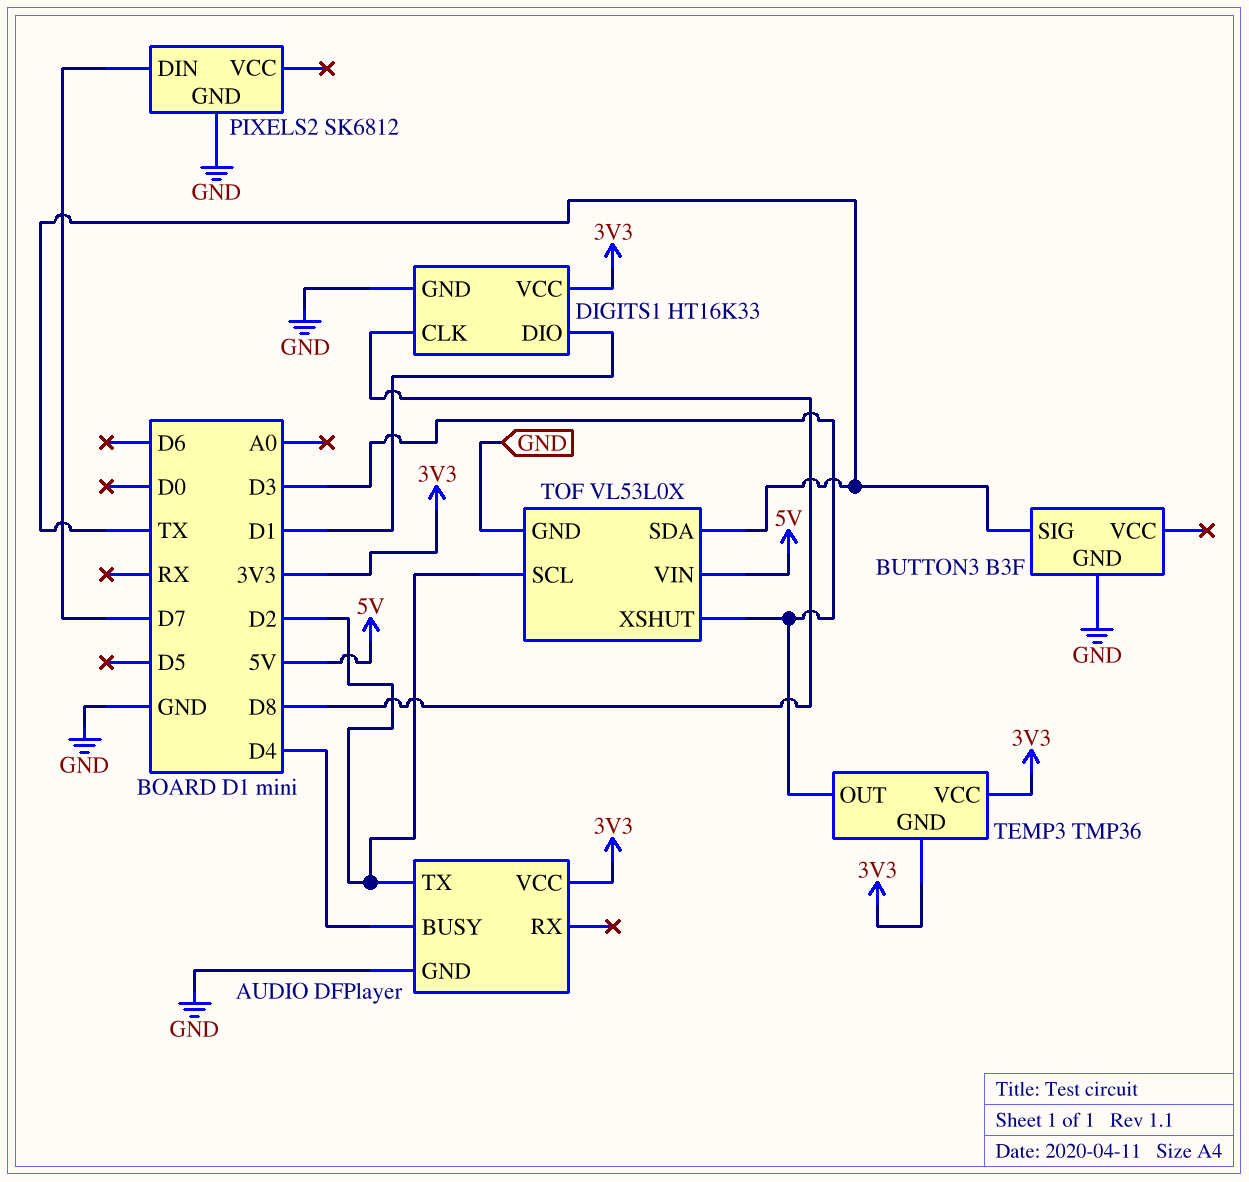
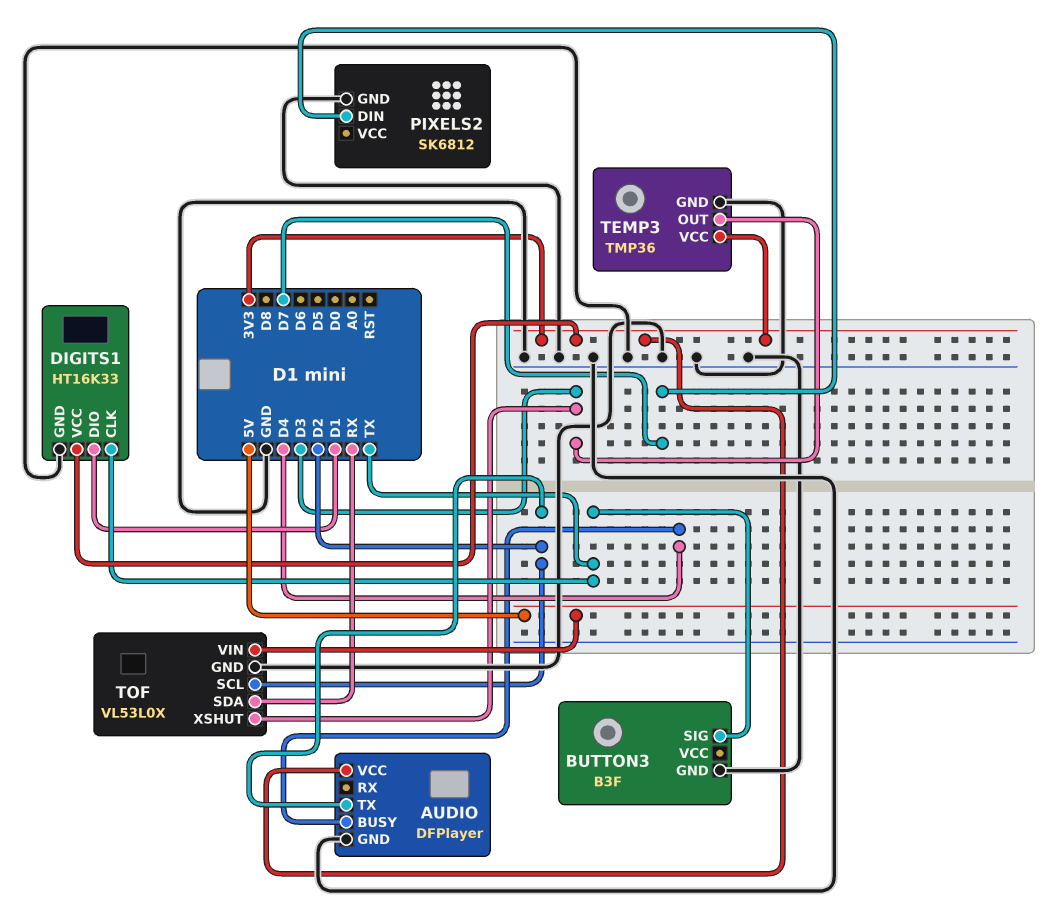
DIGITS1 pin CLK: D8 -> TX
TEMP3 pin GND: 3V3 -> GND
TOF pin SDA: TX -> RX

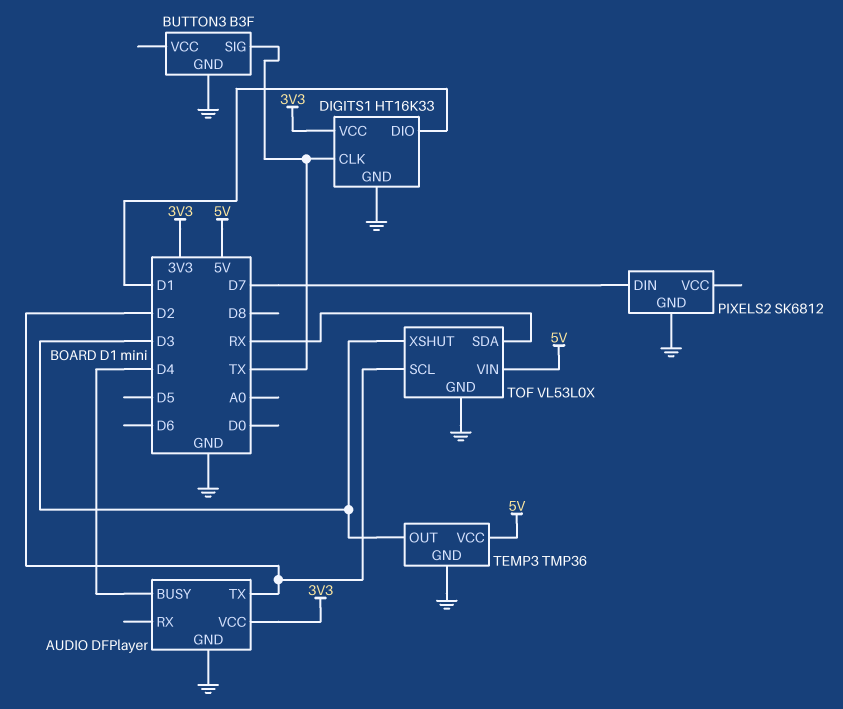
TEMP3 pin VCC: 3V3 -> 5V

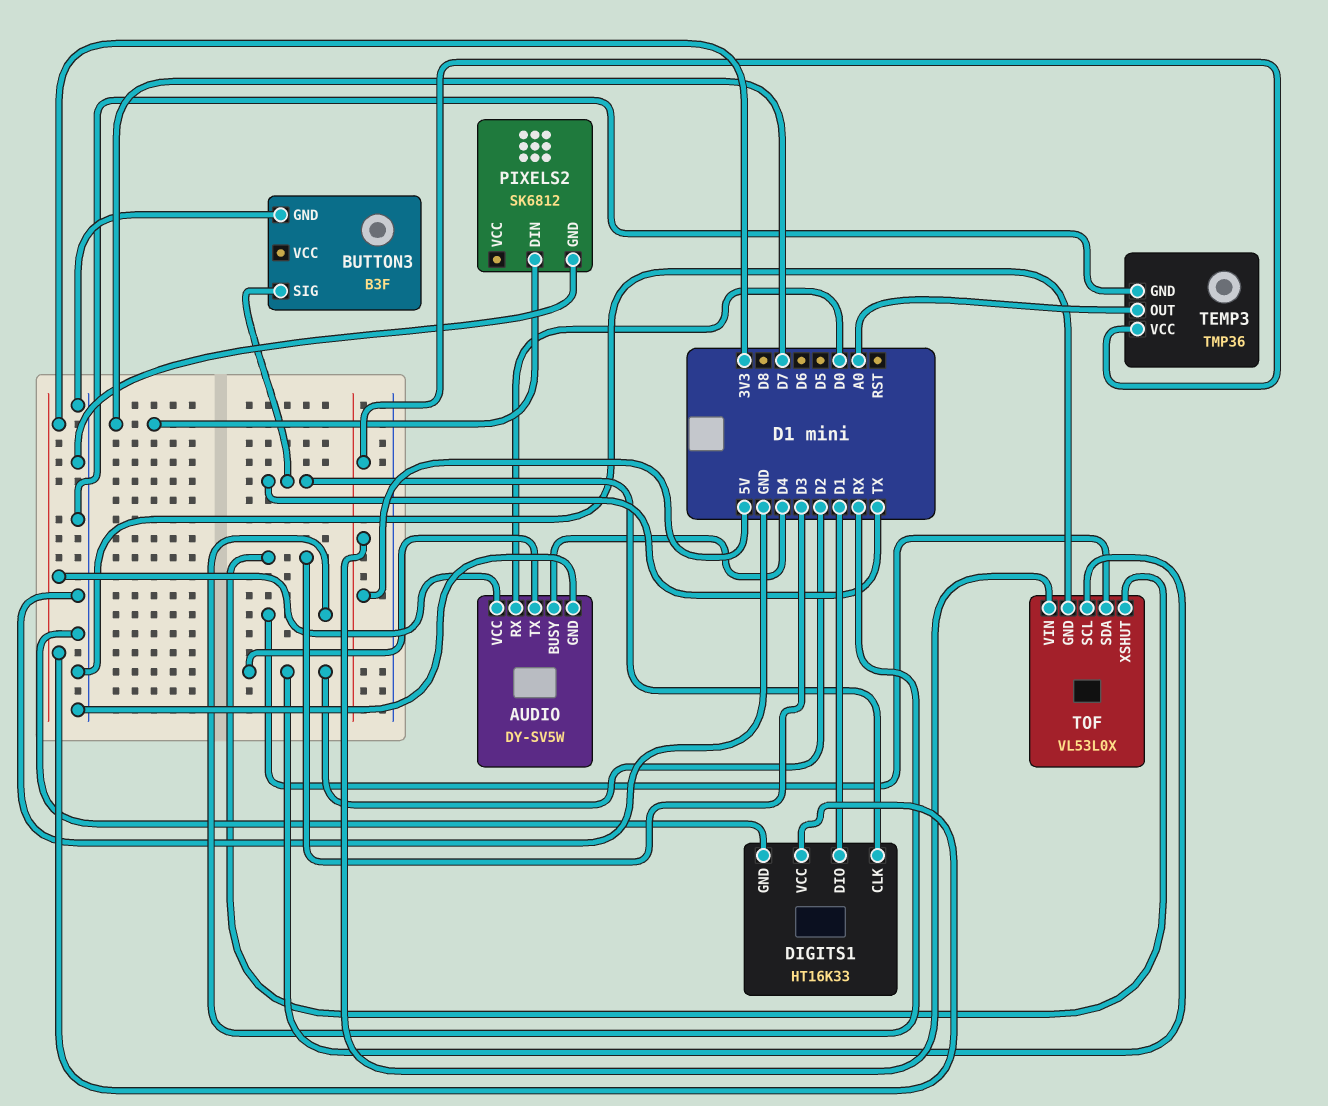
AUDIO: DFPlayer -> DY-SV5W
AUDIO pin RX: none -> D0
TEMP3 pin OUT: D3 -> A0

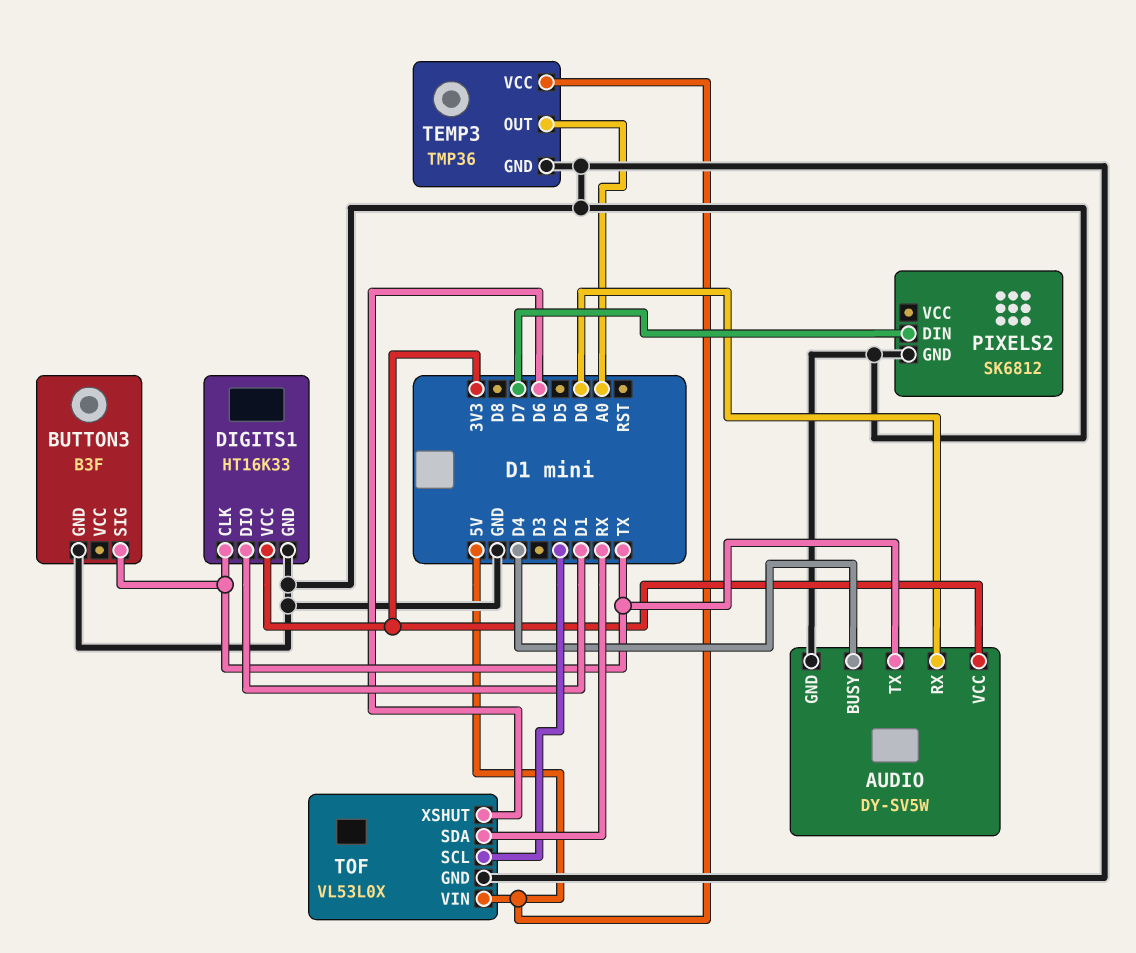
AUDIO pin TX: D2 -> TX
TOF pin XSHUT: D3 -> D6

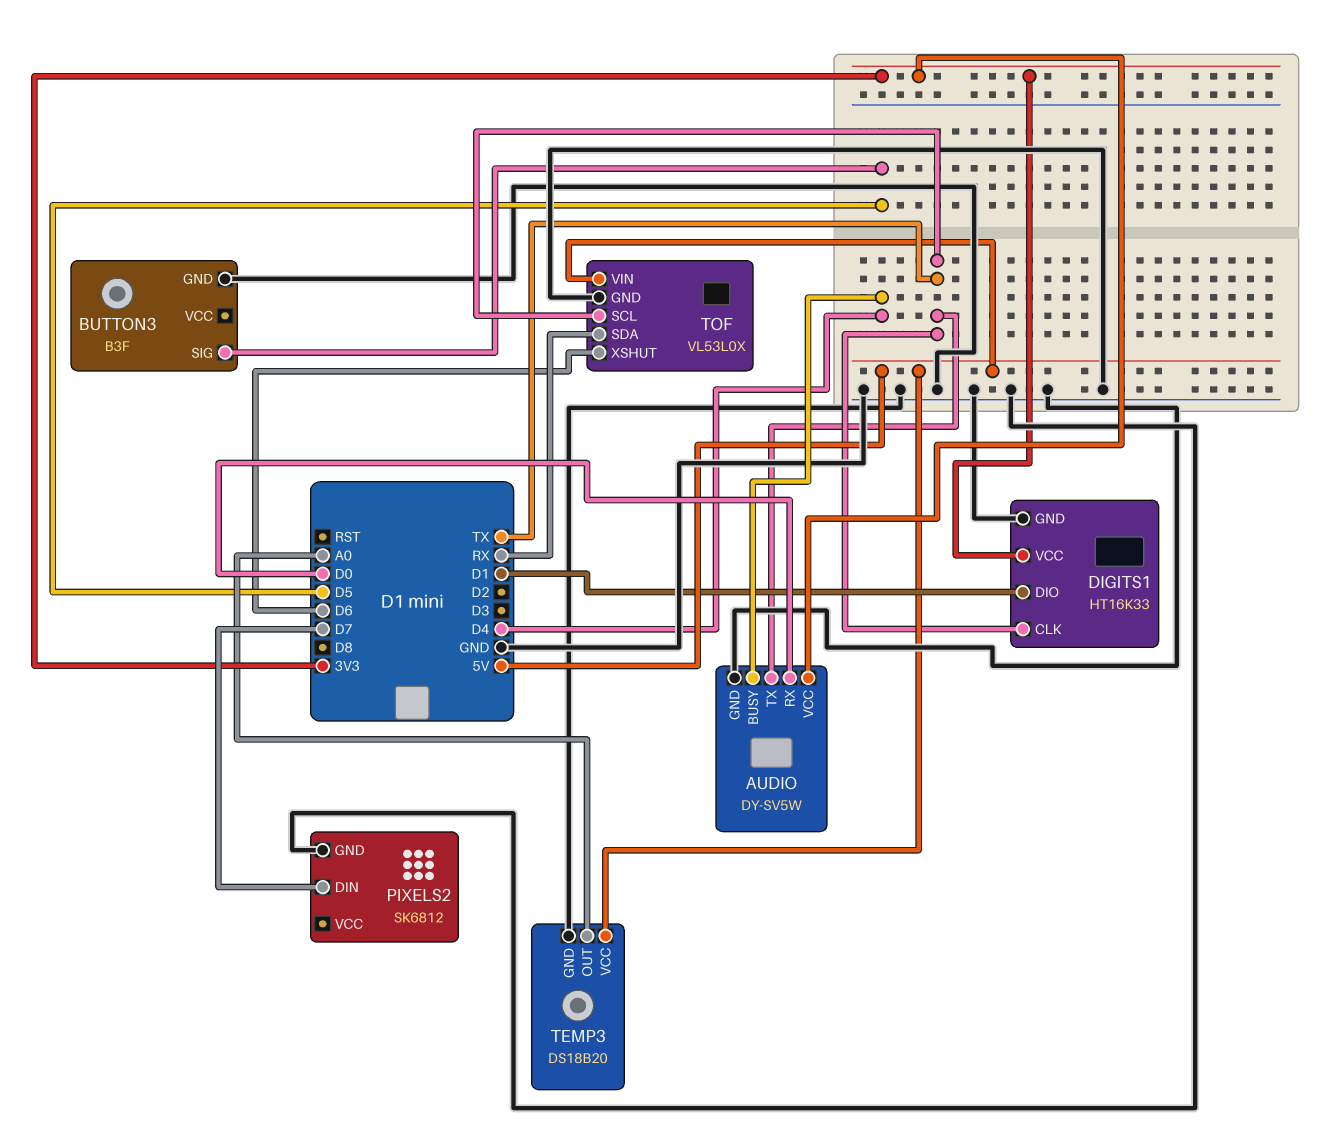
BUTTON3 pin SIG: TX -> D5
TEMP3: TMP36 -> DS18B20
TOF pin SCL: D2 -> TX

